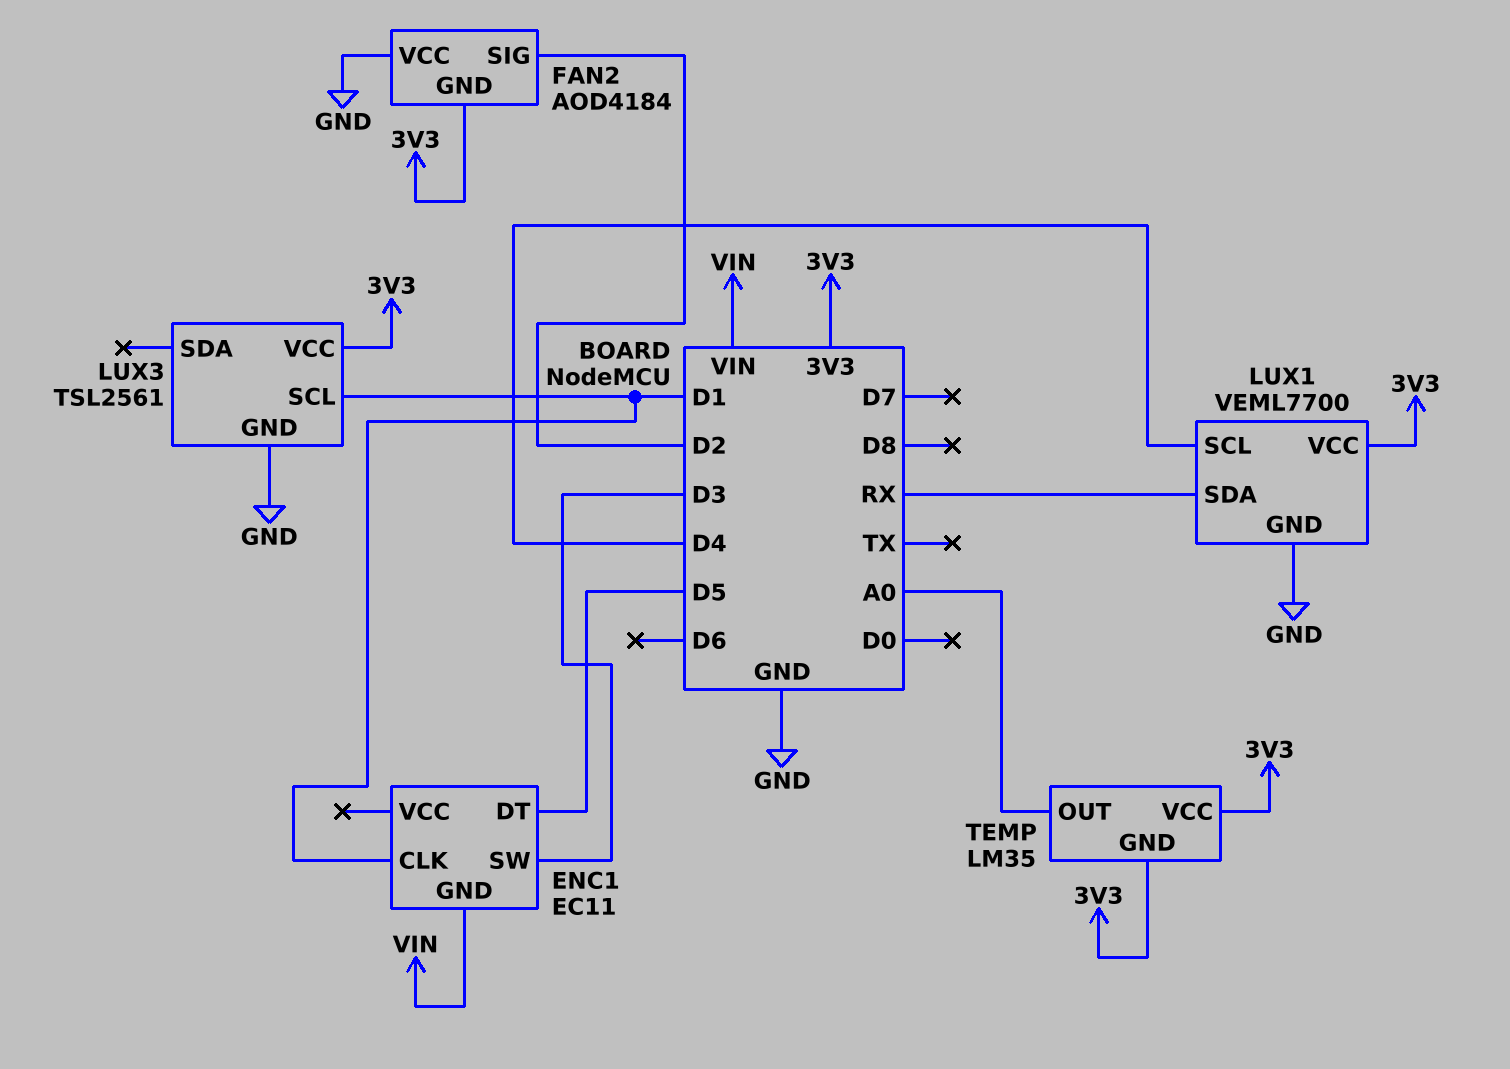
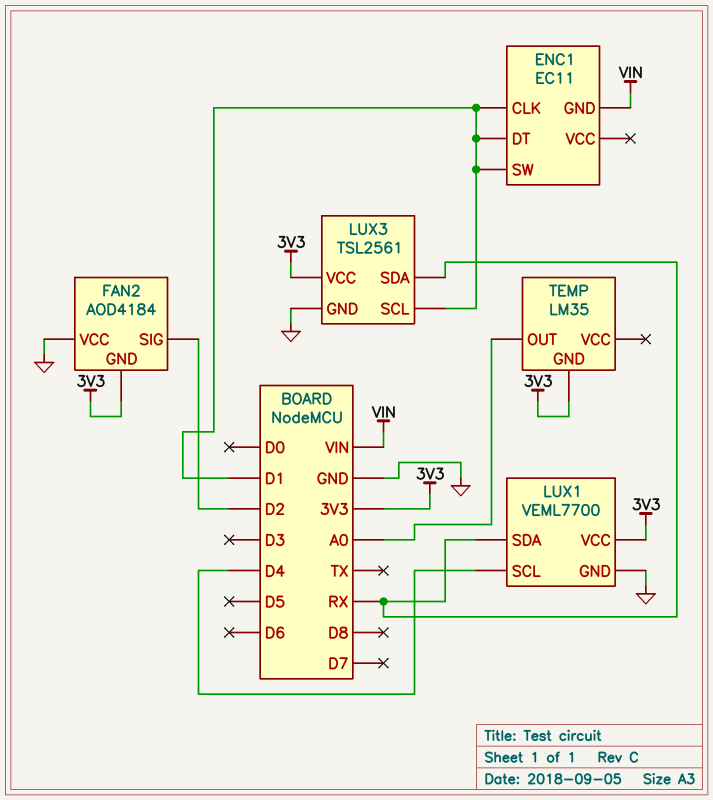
ENC1 pin DT: D5 -> D1
ENC1 pin SW: D3 -> D1
LUX3 pin SDA: none -> RX
TEMP pin VCC: 3V3 -> none

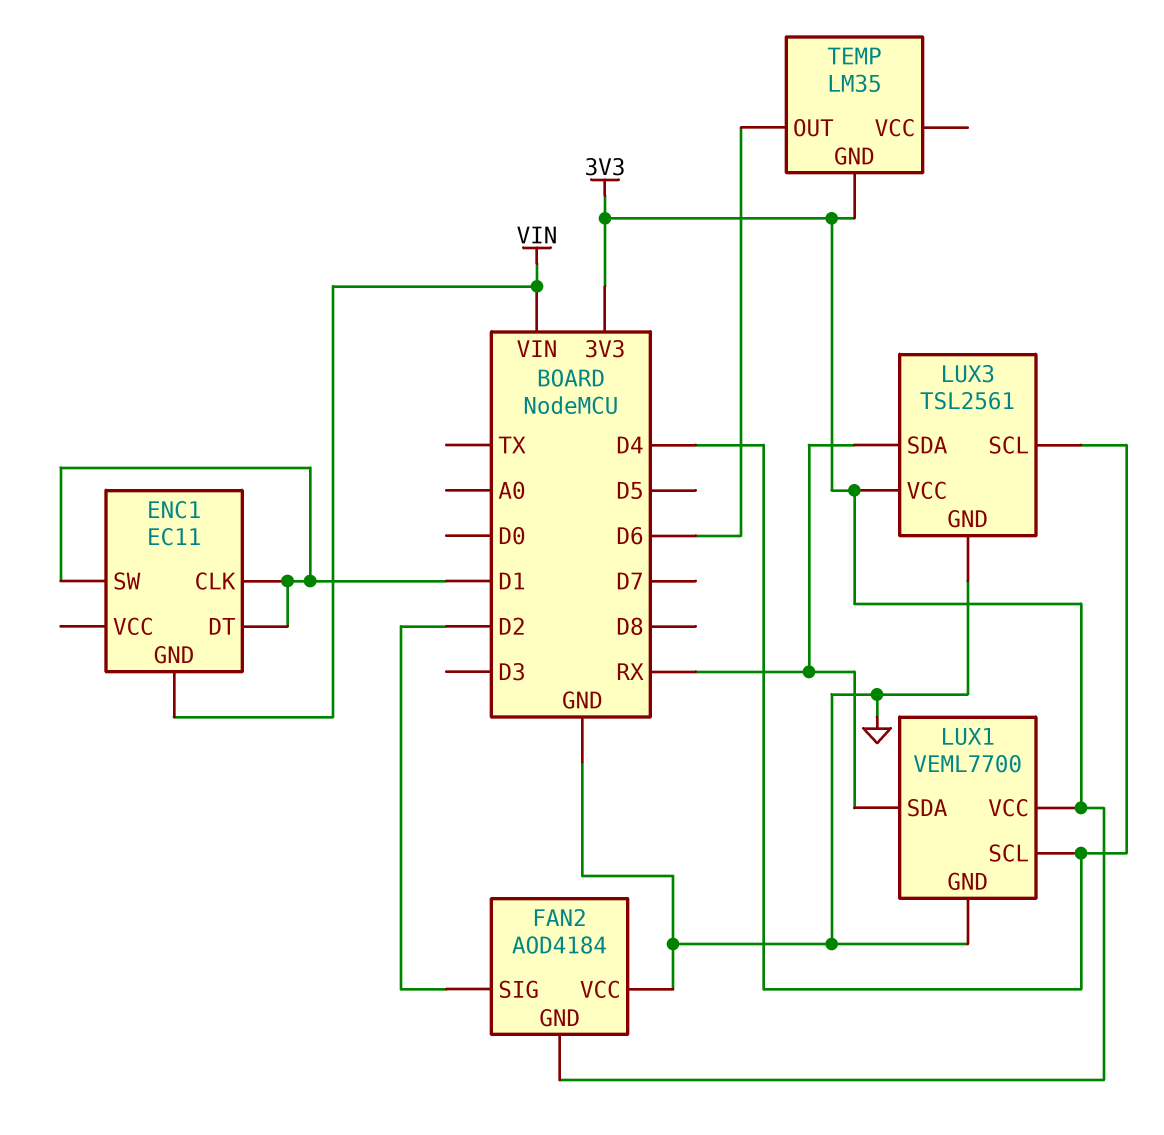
LUX3 pin SCL: D1 -> D4
TEMP pin OUT: A0 -> D6

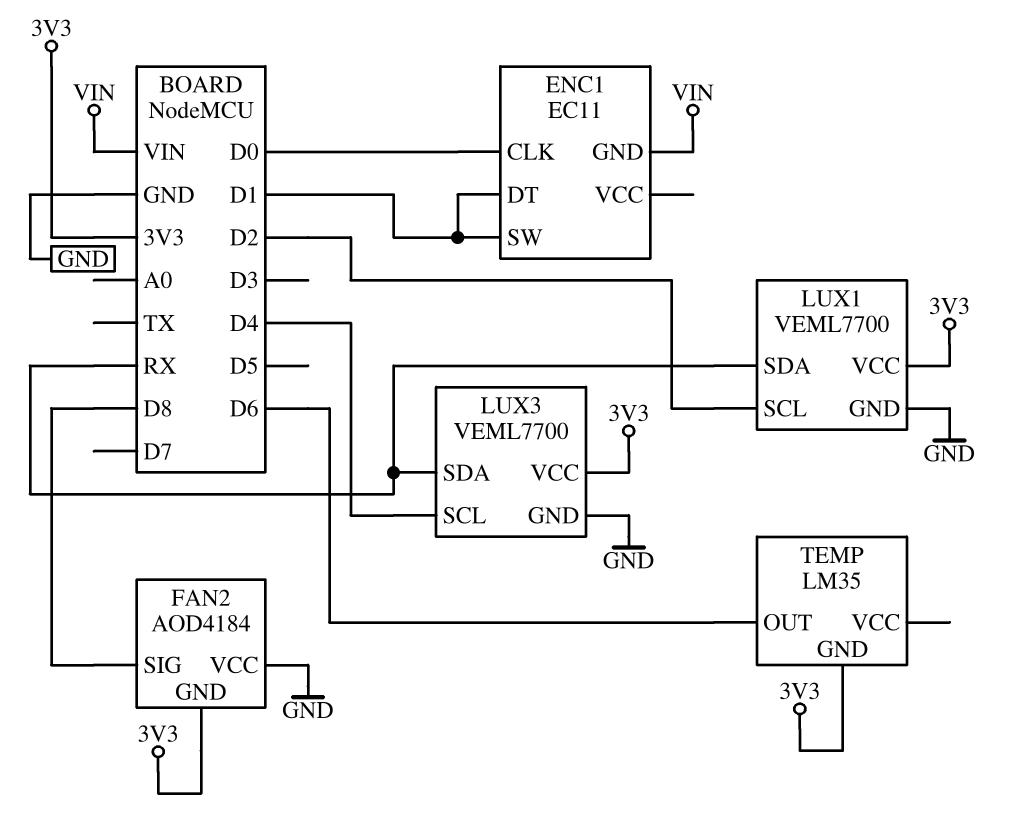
ENC1 pin CLK: D1 -> D0
FAN2 pin SIG: D2 -> D8
LUX1 pin SCL: D4 -> D2
LUX3: TSL2561 -> VEML7700

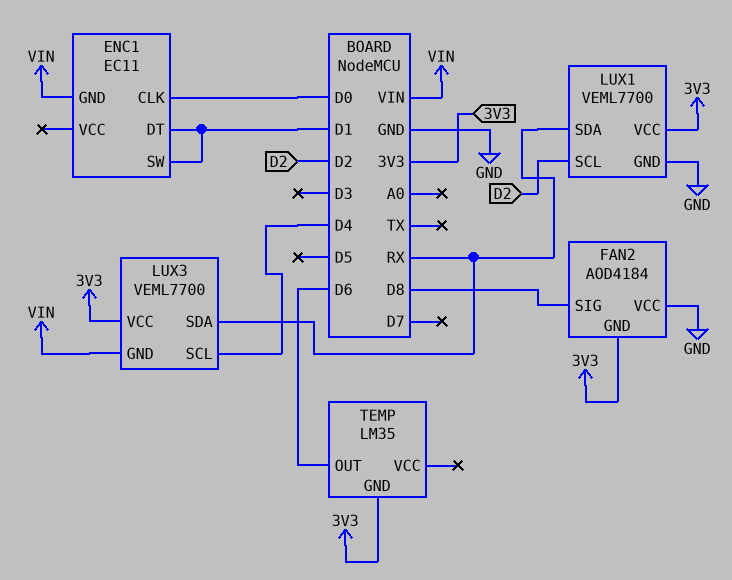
LUX3 pin GND: GND -> VIN

